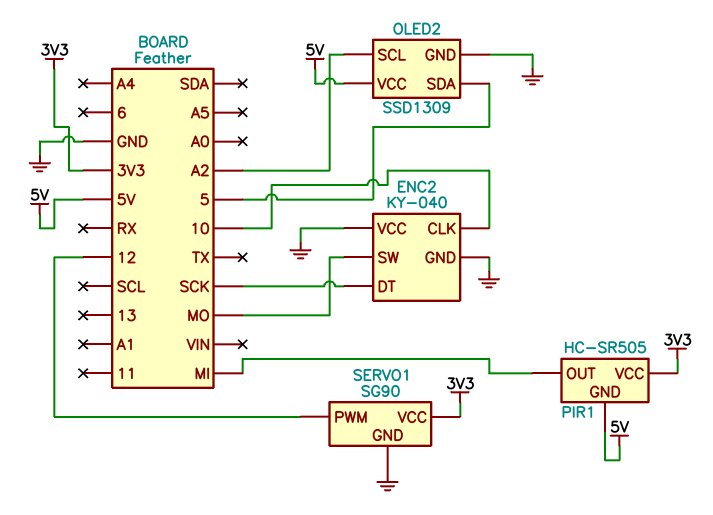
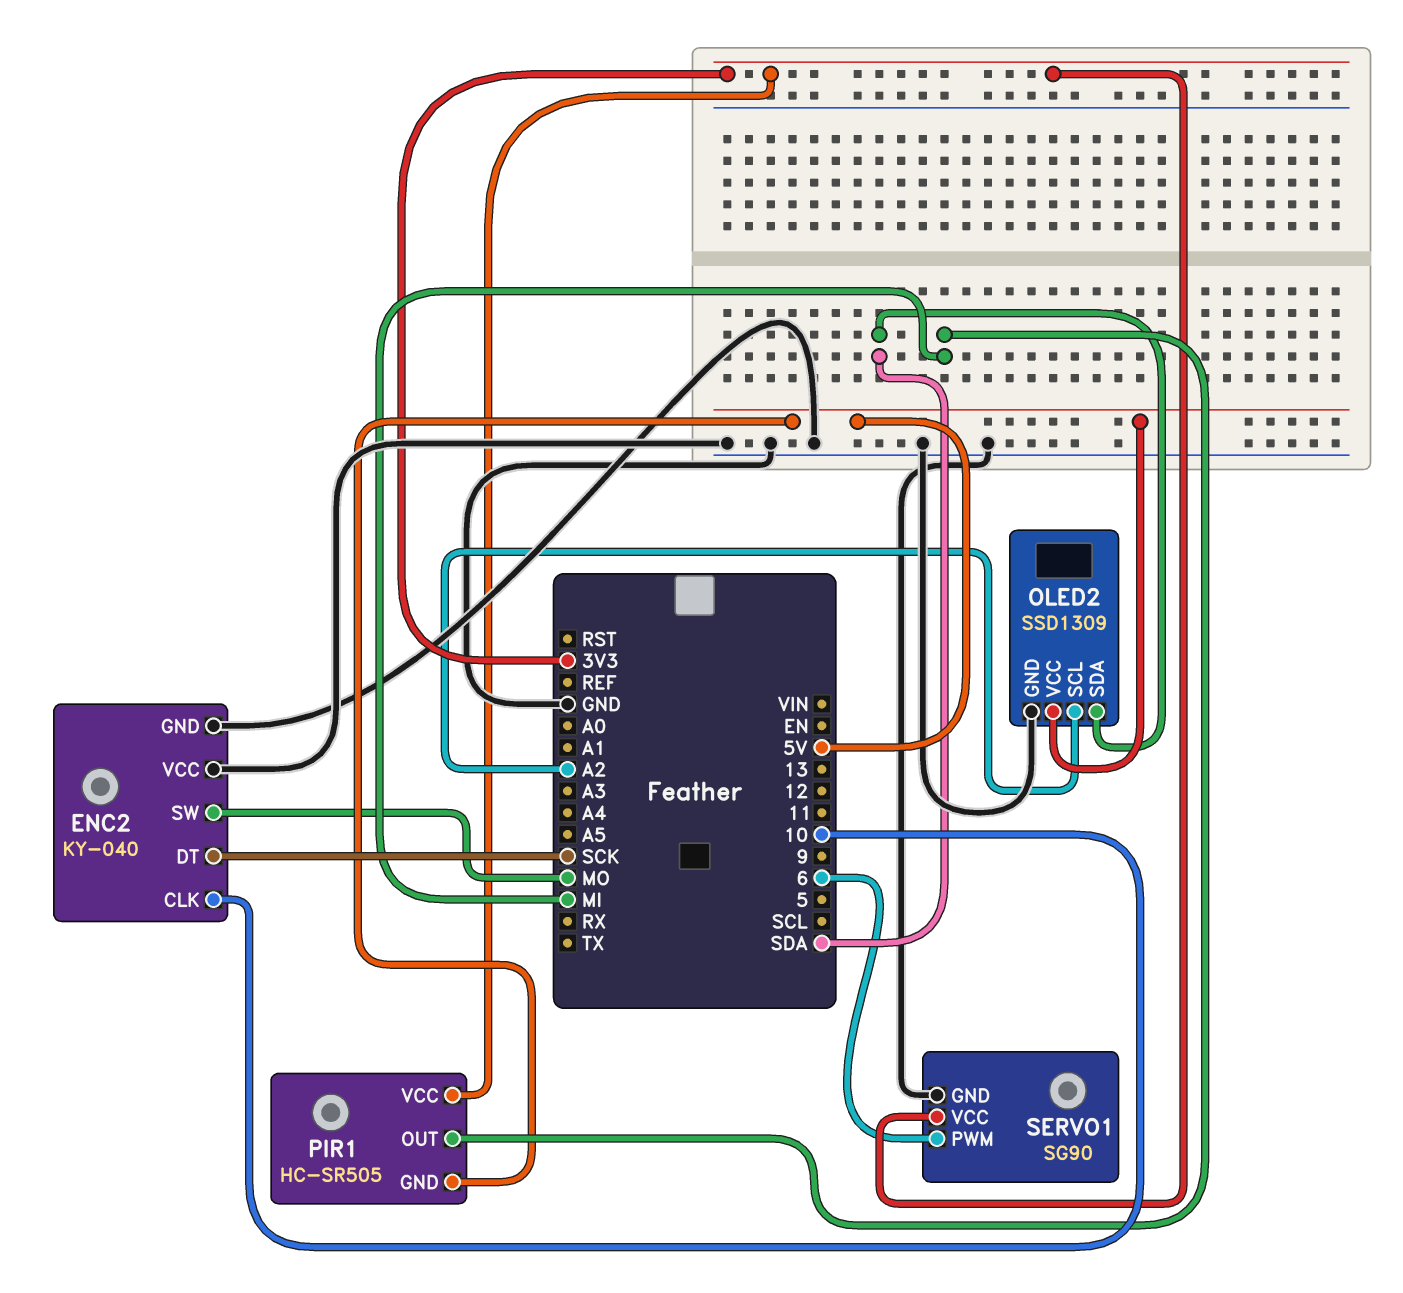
OLED2 pin SDA: 5 -> SDA
SERVO1 pin PWM: 12 -> 6

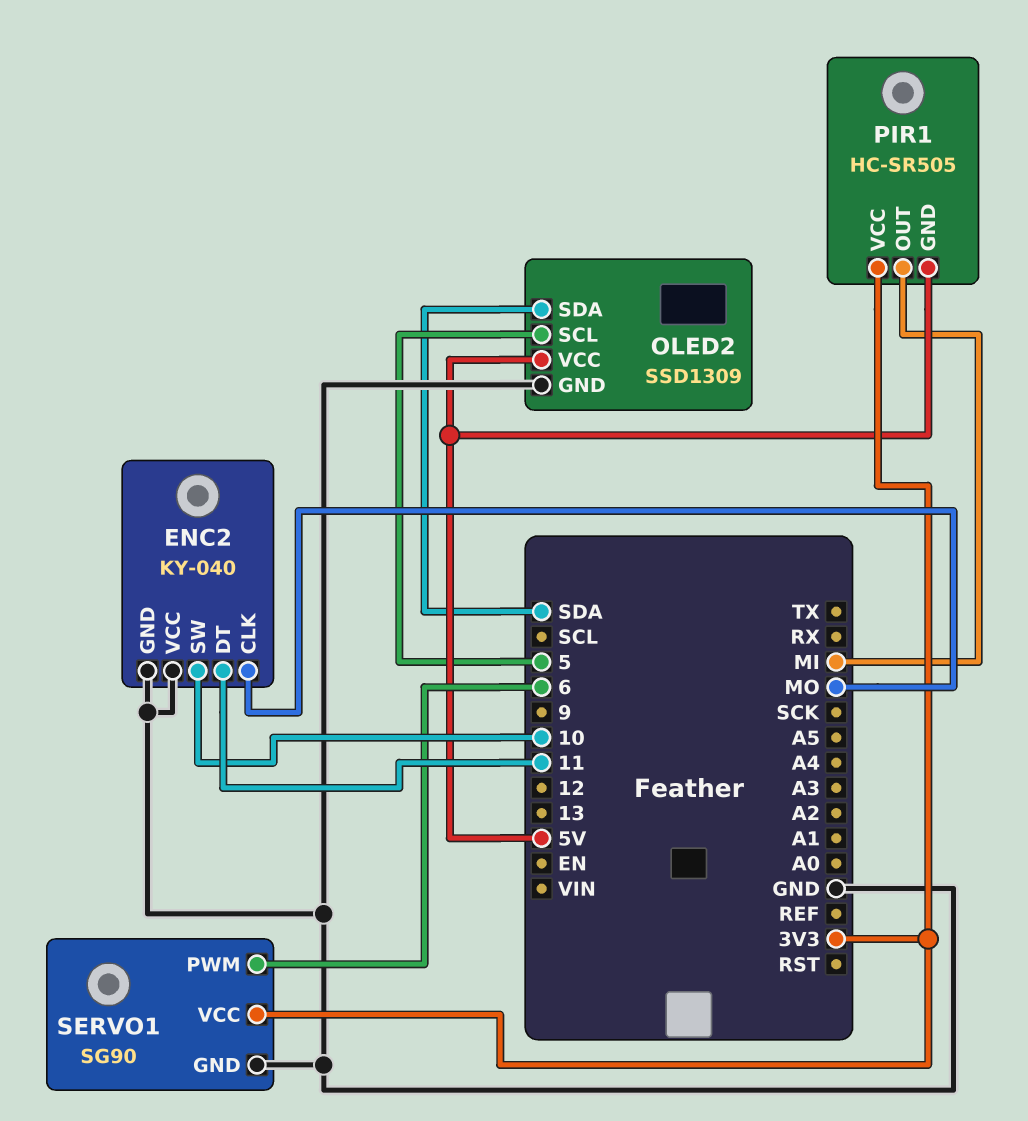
ENC2 pin CLK: 10 -> MO
ENC2 pin DT: SCK -> 11
ENC2 pin SW: MO -> 10
OLED2 pin SCL: A2 -> 5

